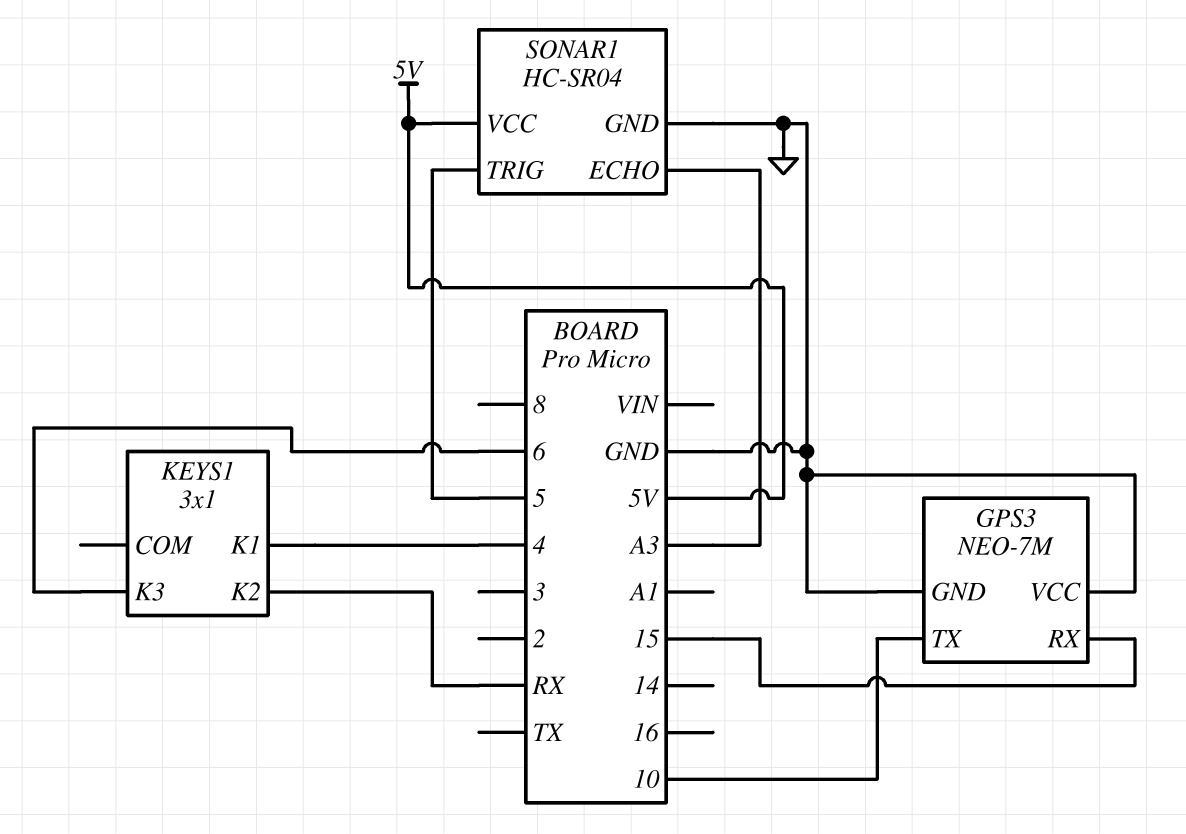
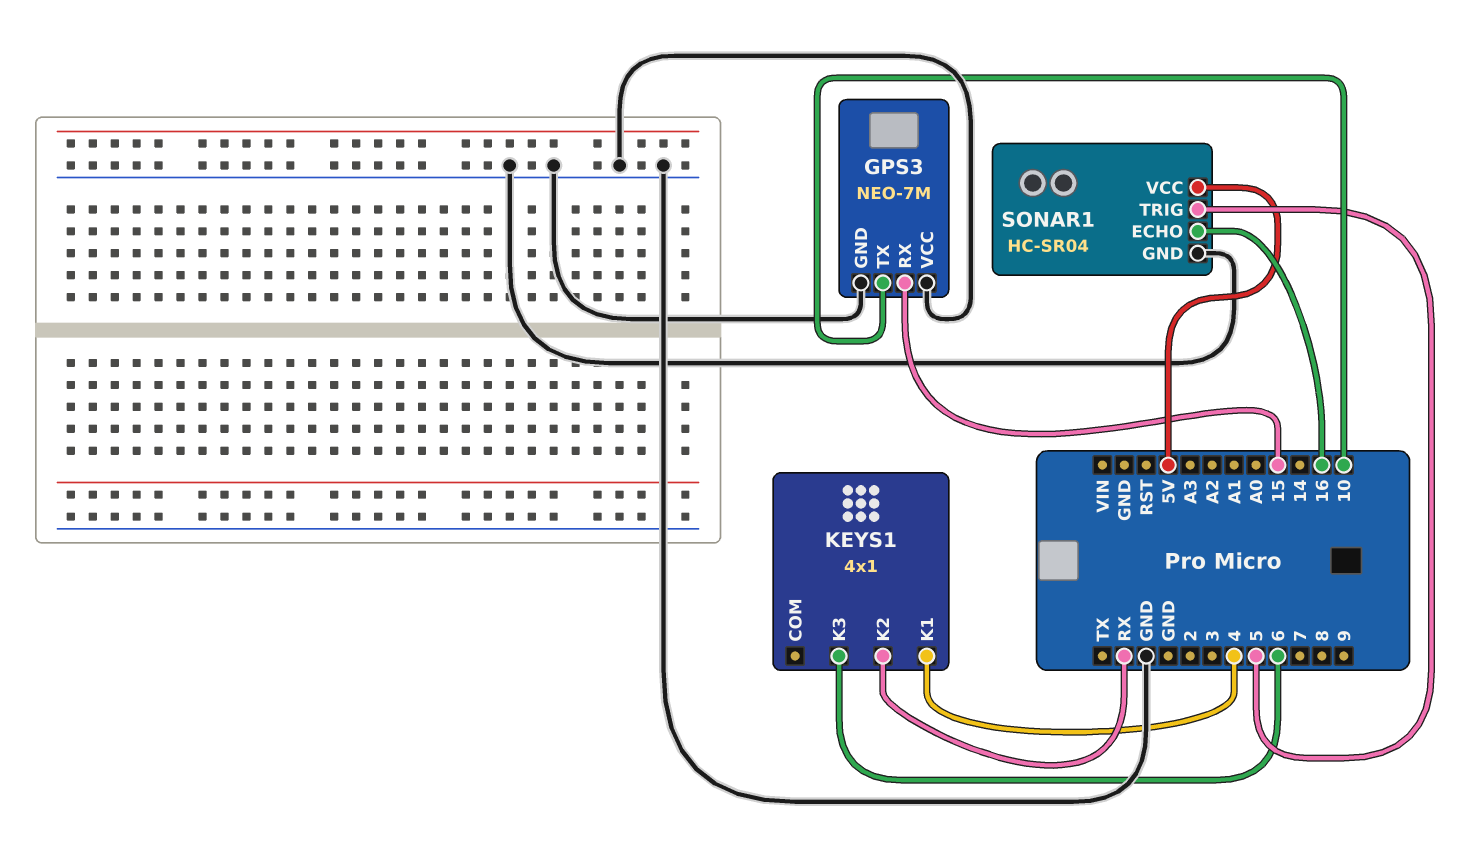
KEYS1: 3x1 -> 4x1
SONAR1 pin ECHO: A3 -> 16

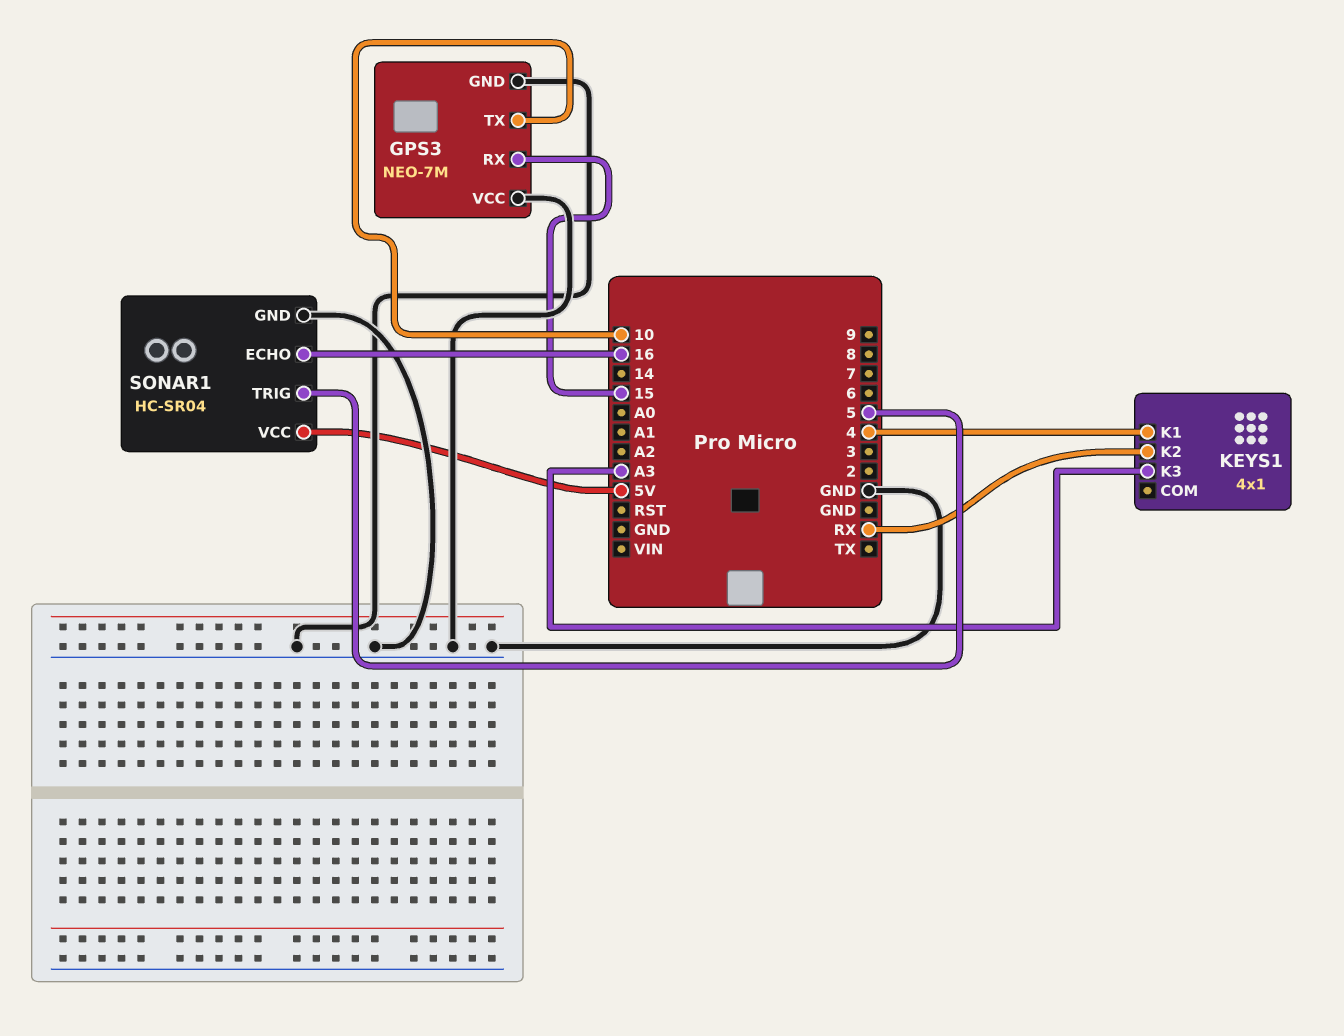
KEYS1 pin K3: 6 -> A3

